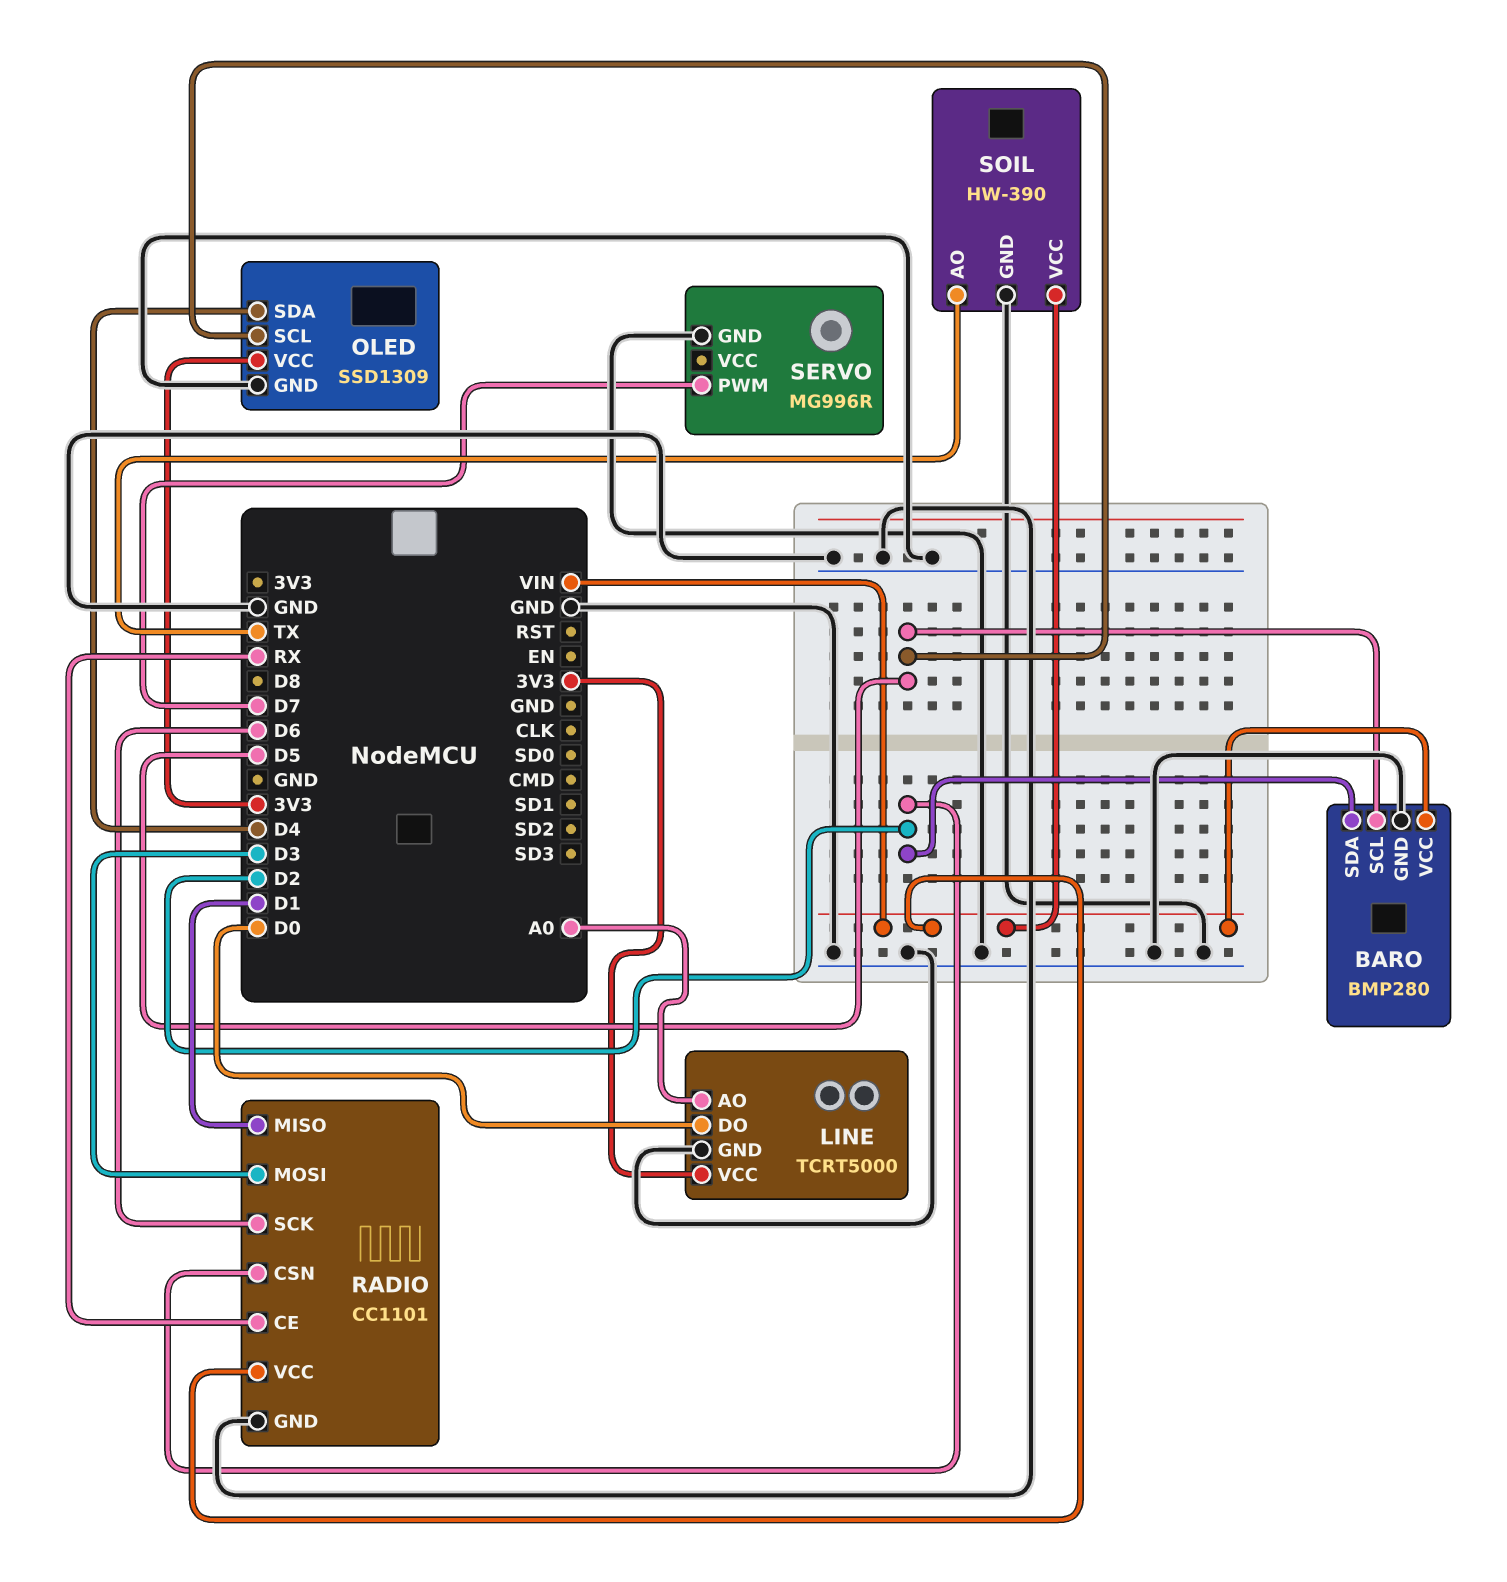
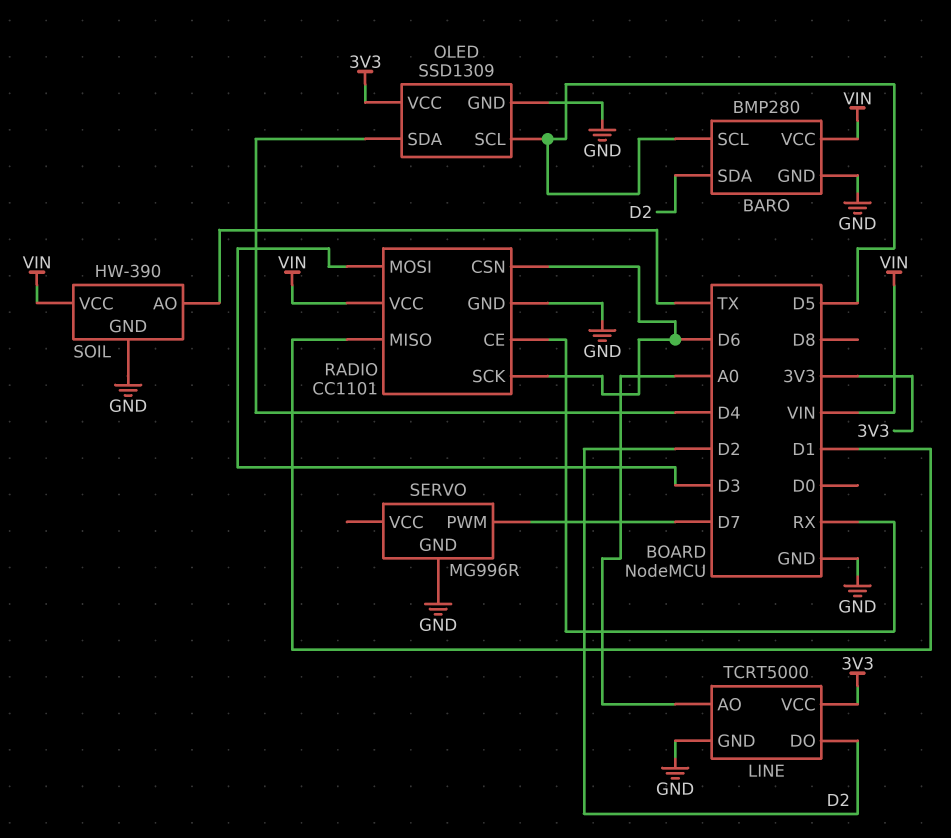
LINE pin DO: D0 -> D2
RADIO pin CSN: D2 -> D6

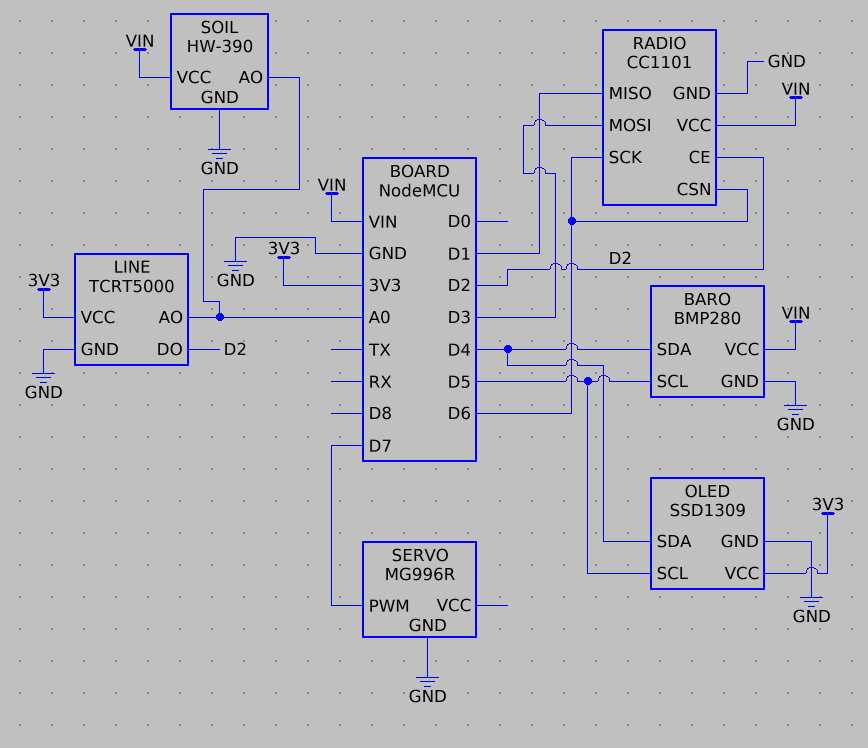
BARO pin SDA: D2 -> D4
RADIO pin CE: RX -> D2
SOIL pin AO: TX -> A0

